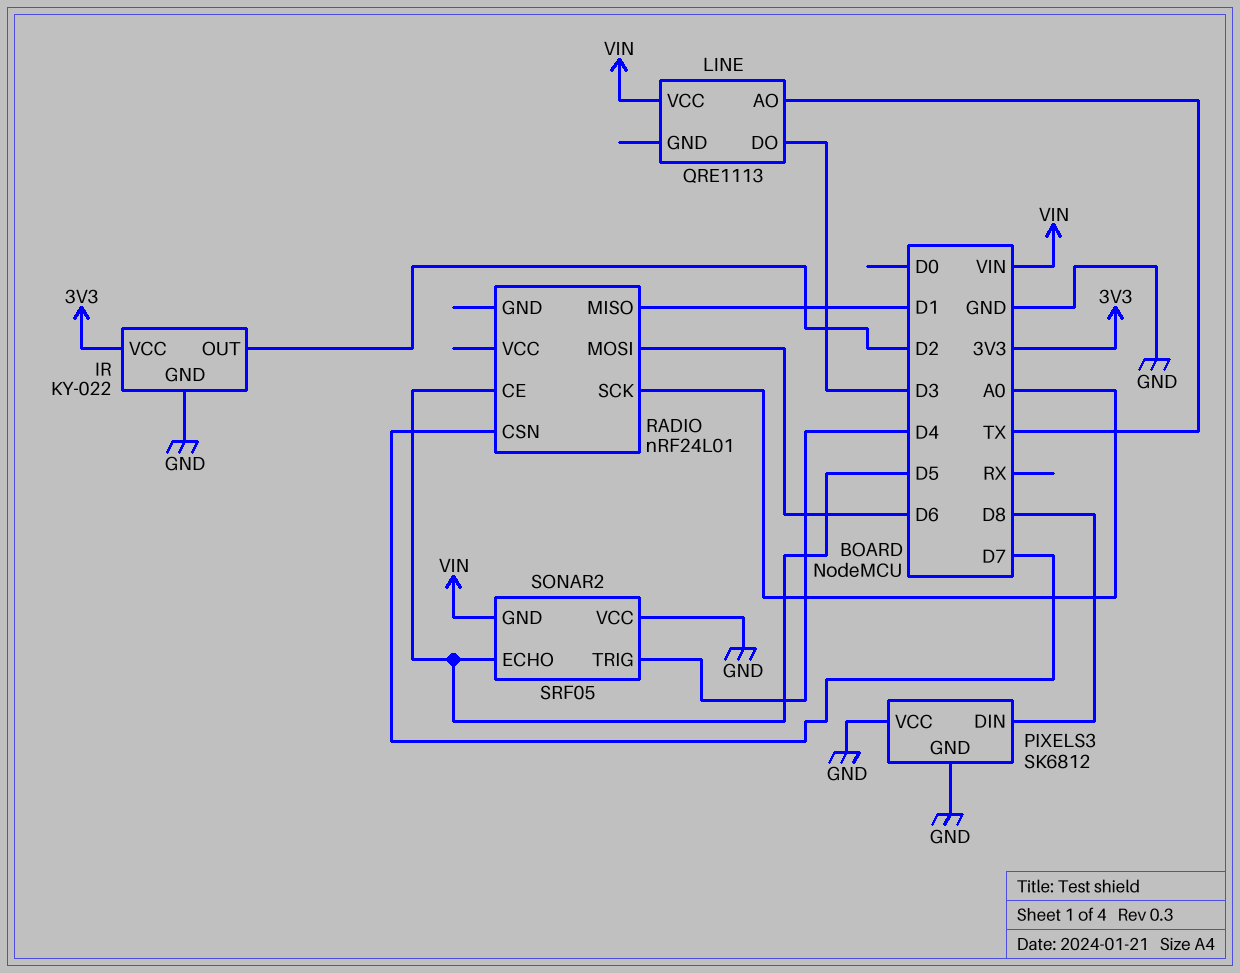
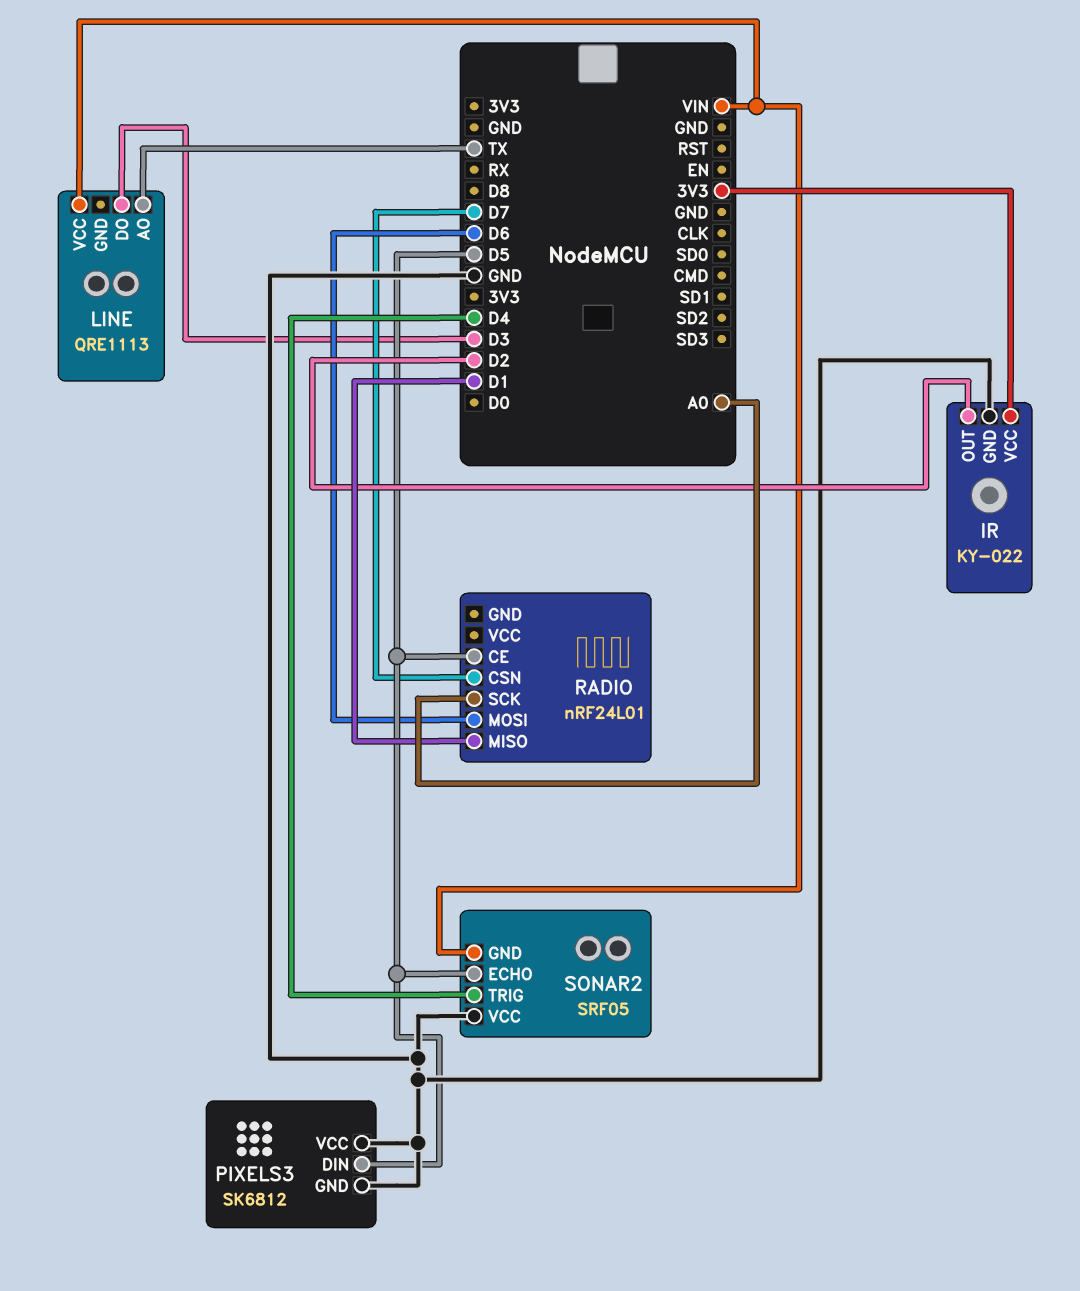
PIXELS3 pin DIN: D8 -> D5

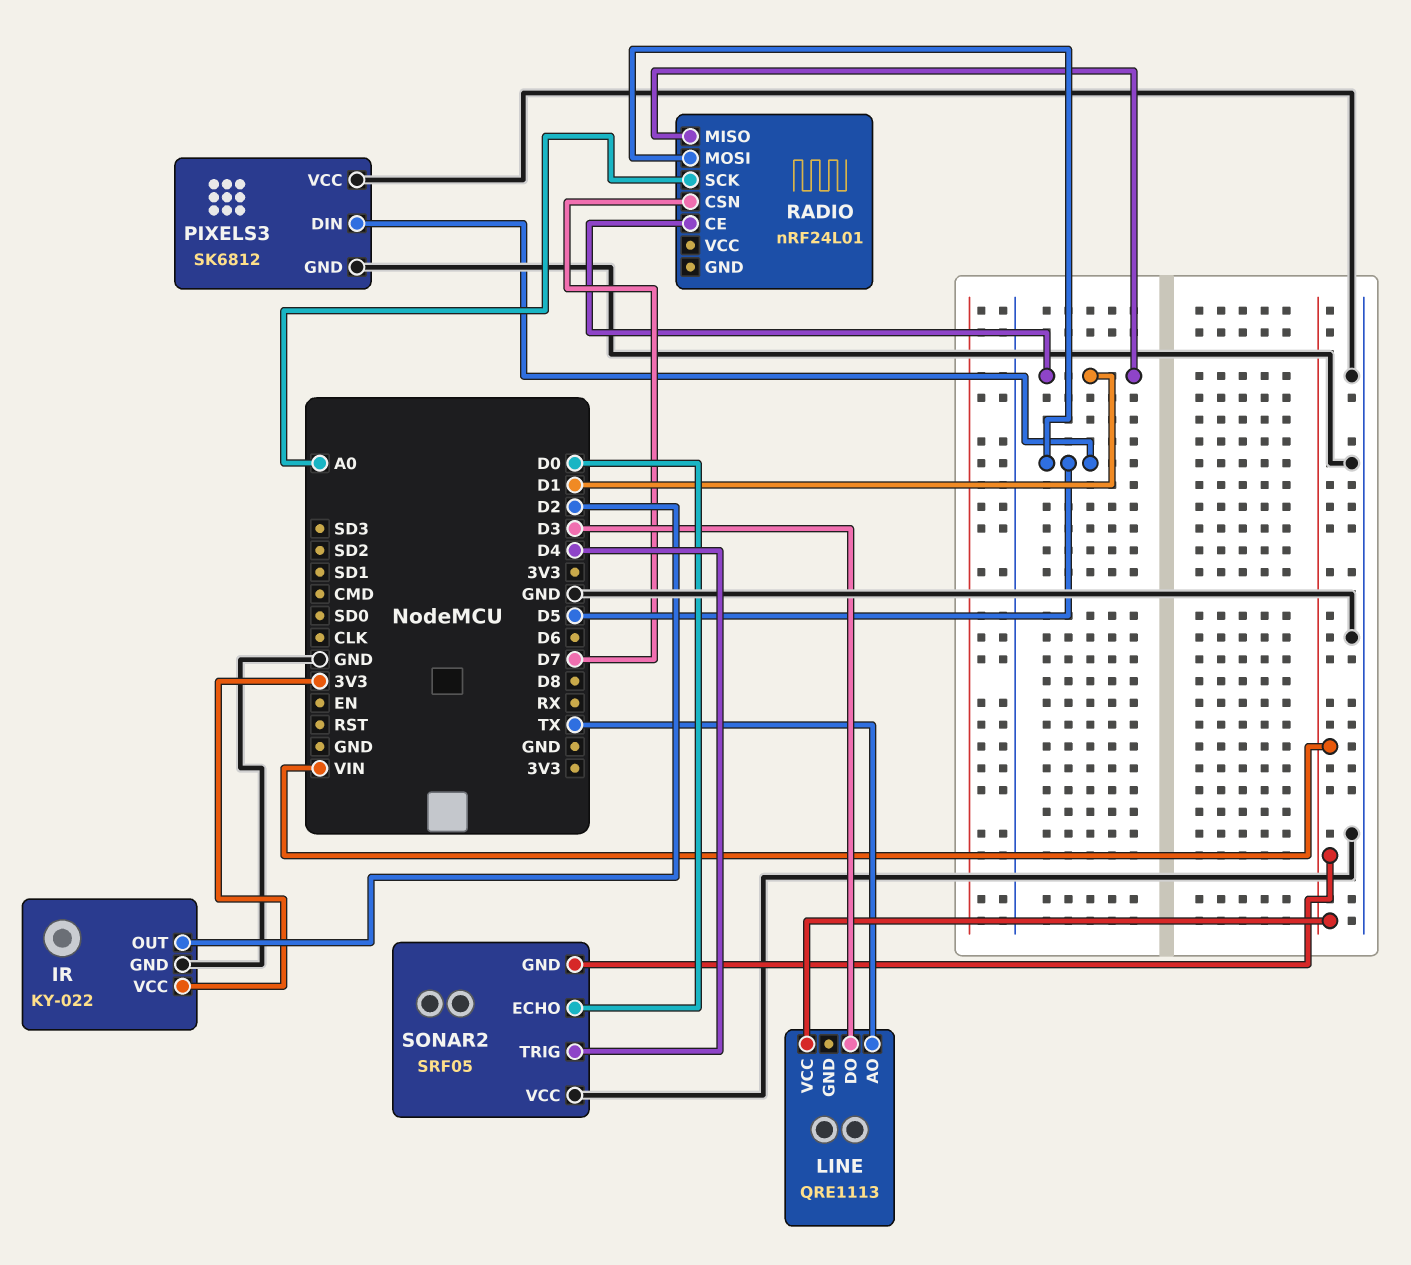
RADIO pin CE: D5 -> D1
RADIO pin MOSI: D6 -> D5
SONAR2 pin ECHO: D5 -> D0

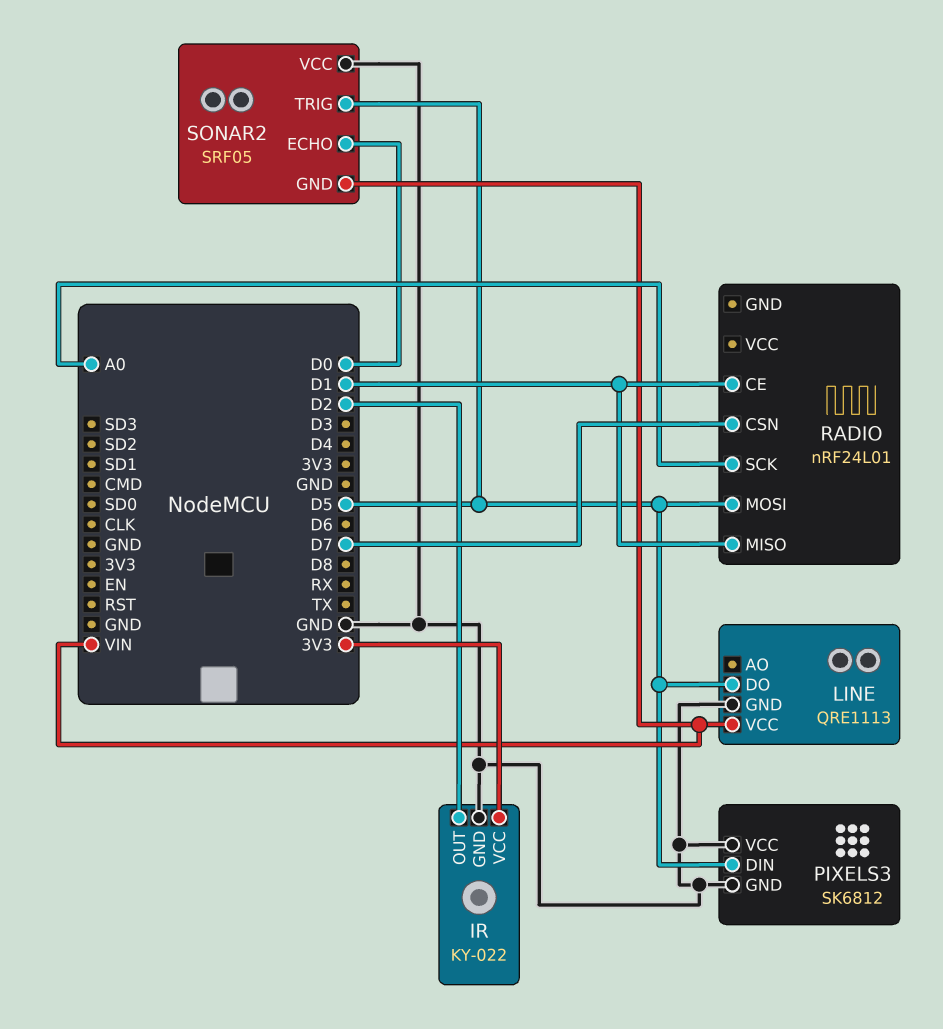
LINE pin AO: TX -> none
LINE pin DO: D3 -> D5
LINE pin GND: none -> GND
SONAR2 pin TRIG: D4 -> D5

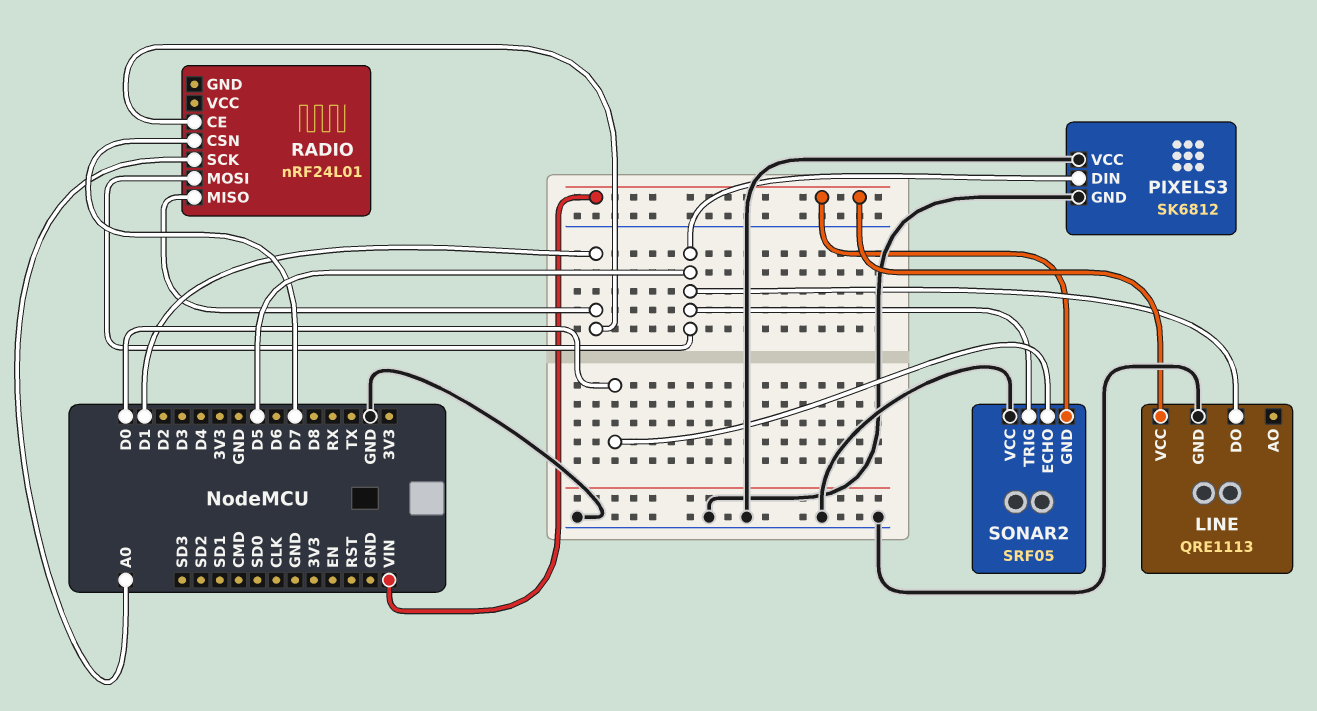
IR: KY-022 -> none
IR pin GND: GND -> none
IR pin OUT: D2 -> none
IR pin VCC: 3V3 -> none

